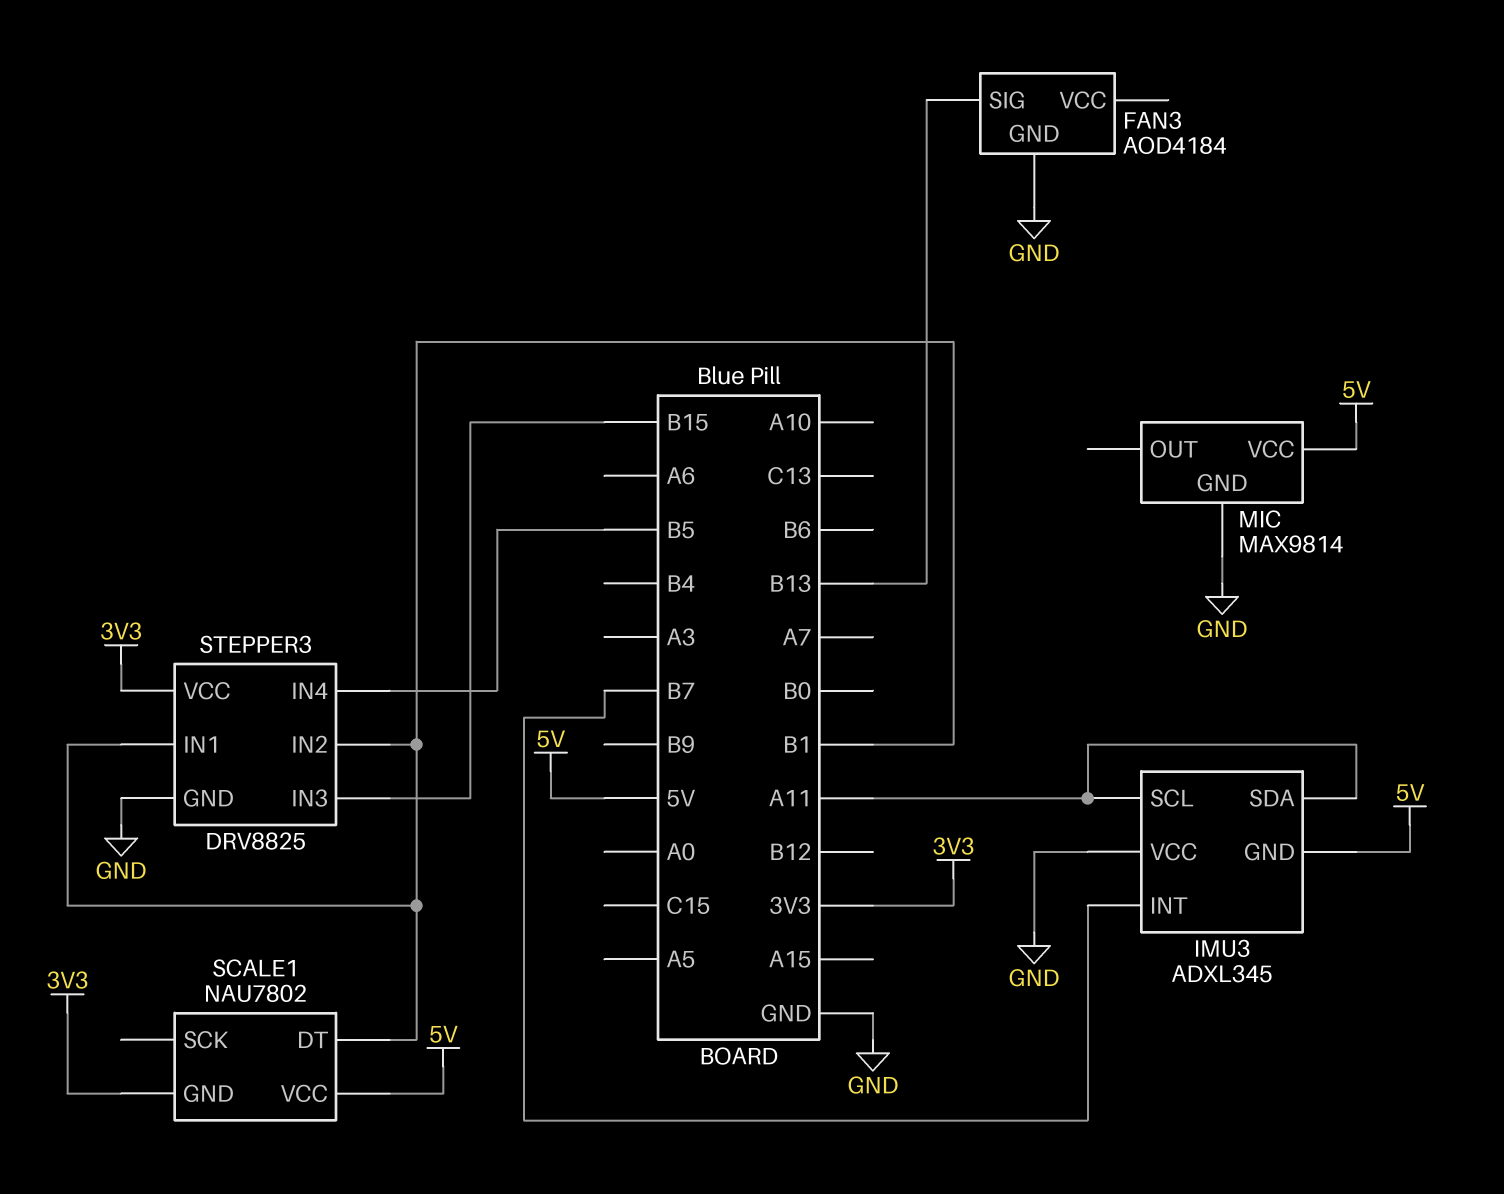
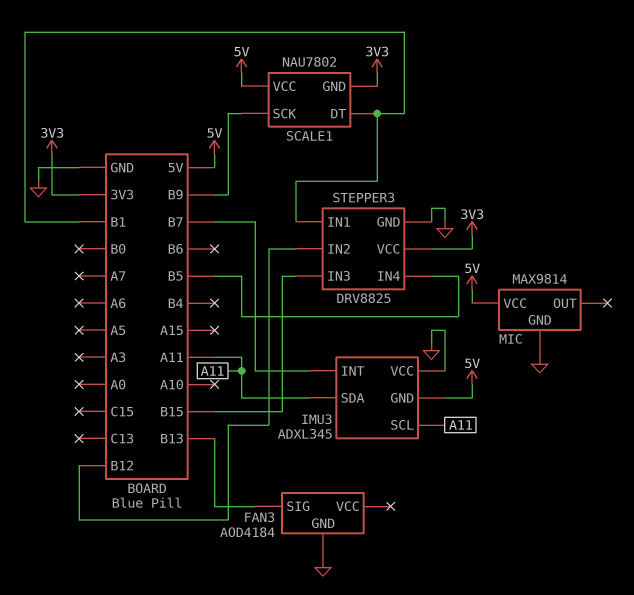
SCALE1 pin SCK: none -> B9
STEPPER3 pin IN2: B1 -> B12

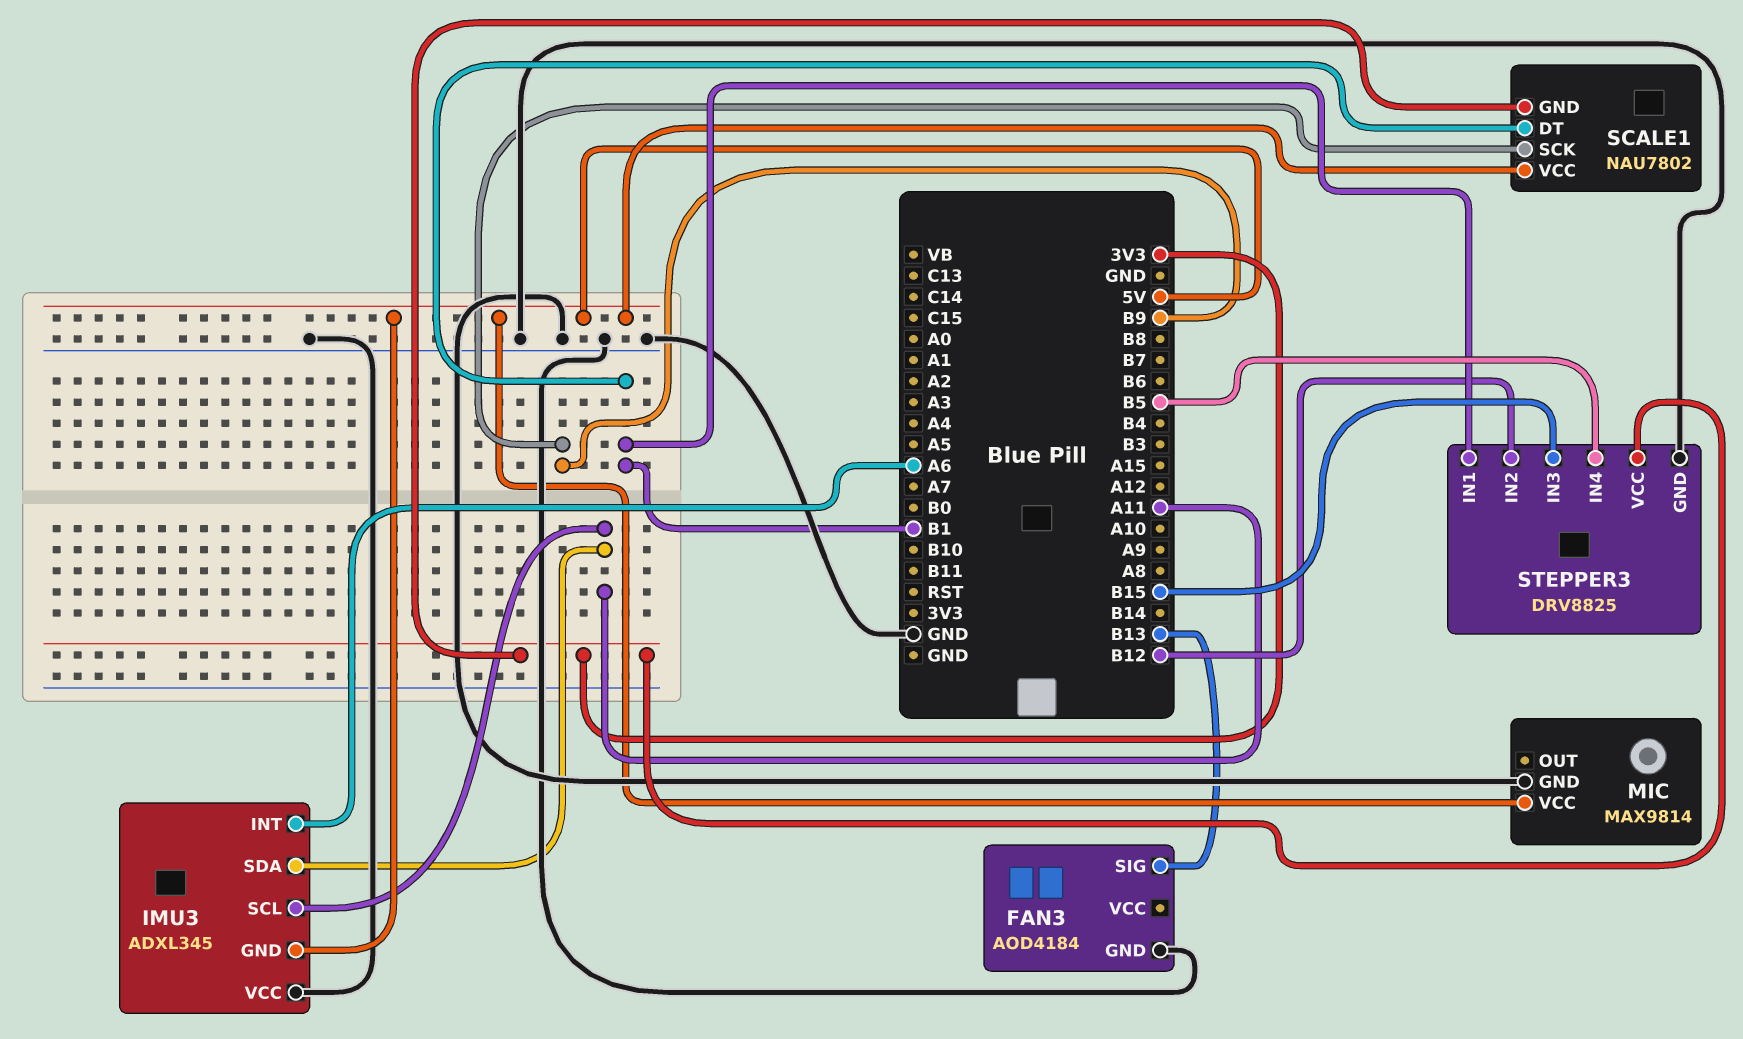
IMU3 pin INT: B7 -> A6

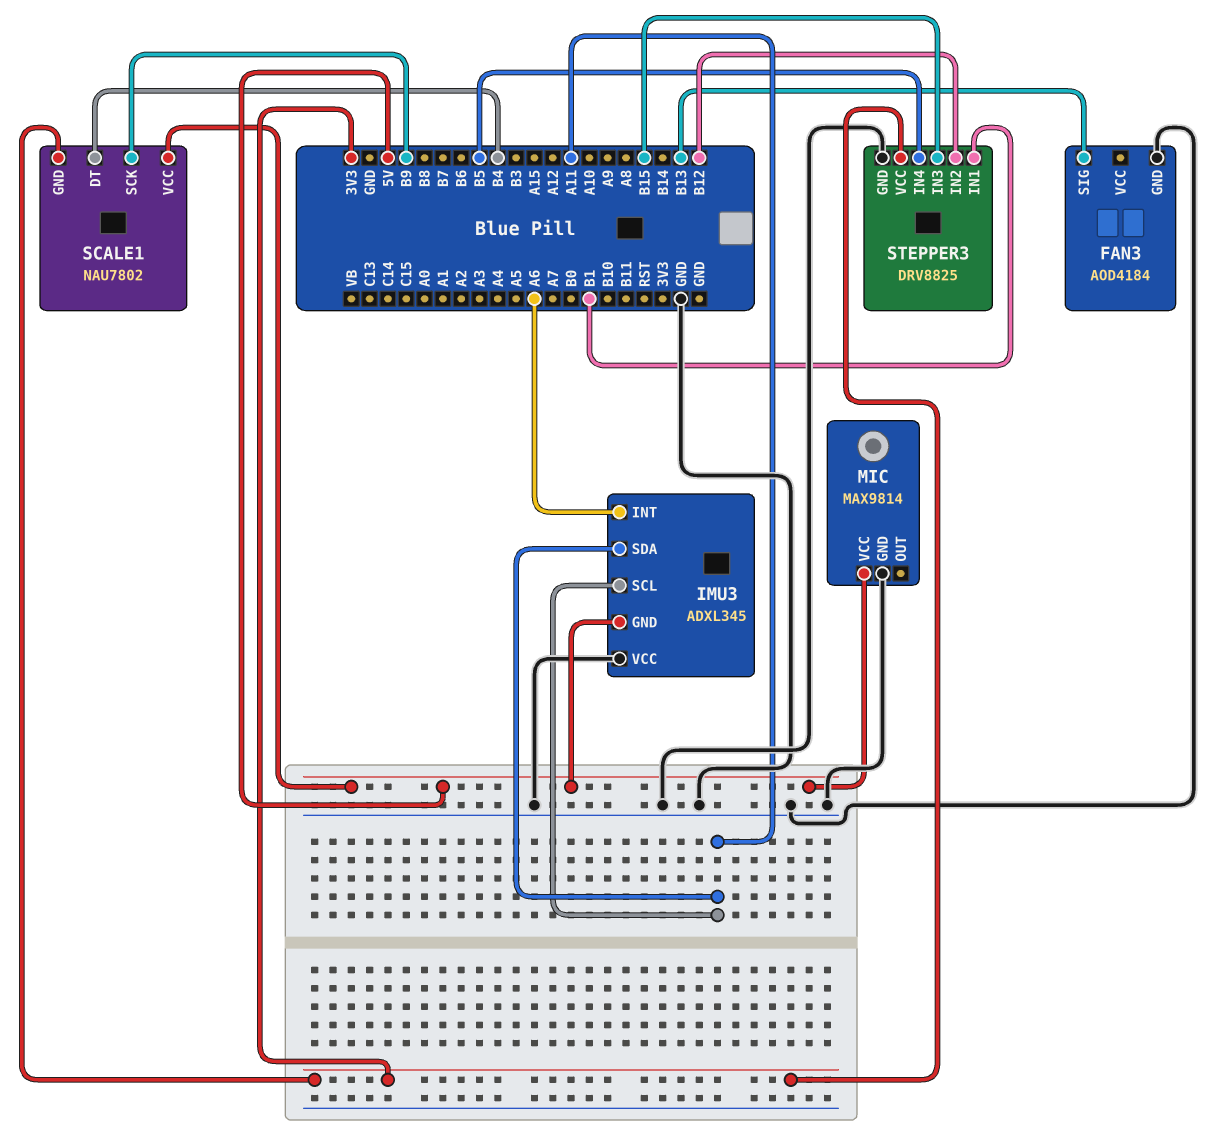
SCALE1 pin DT: B1 -> B4

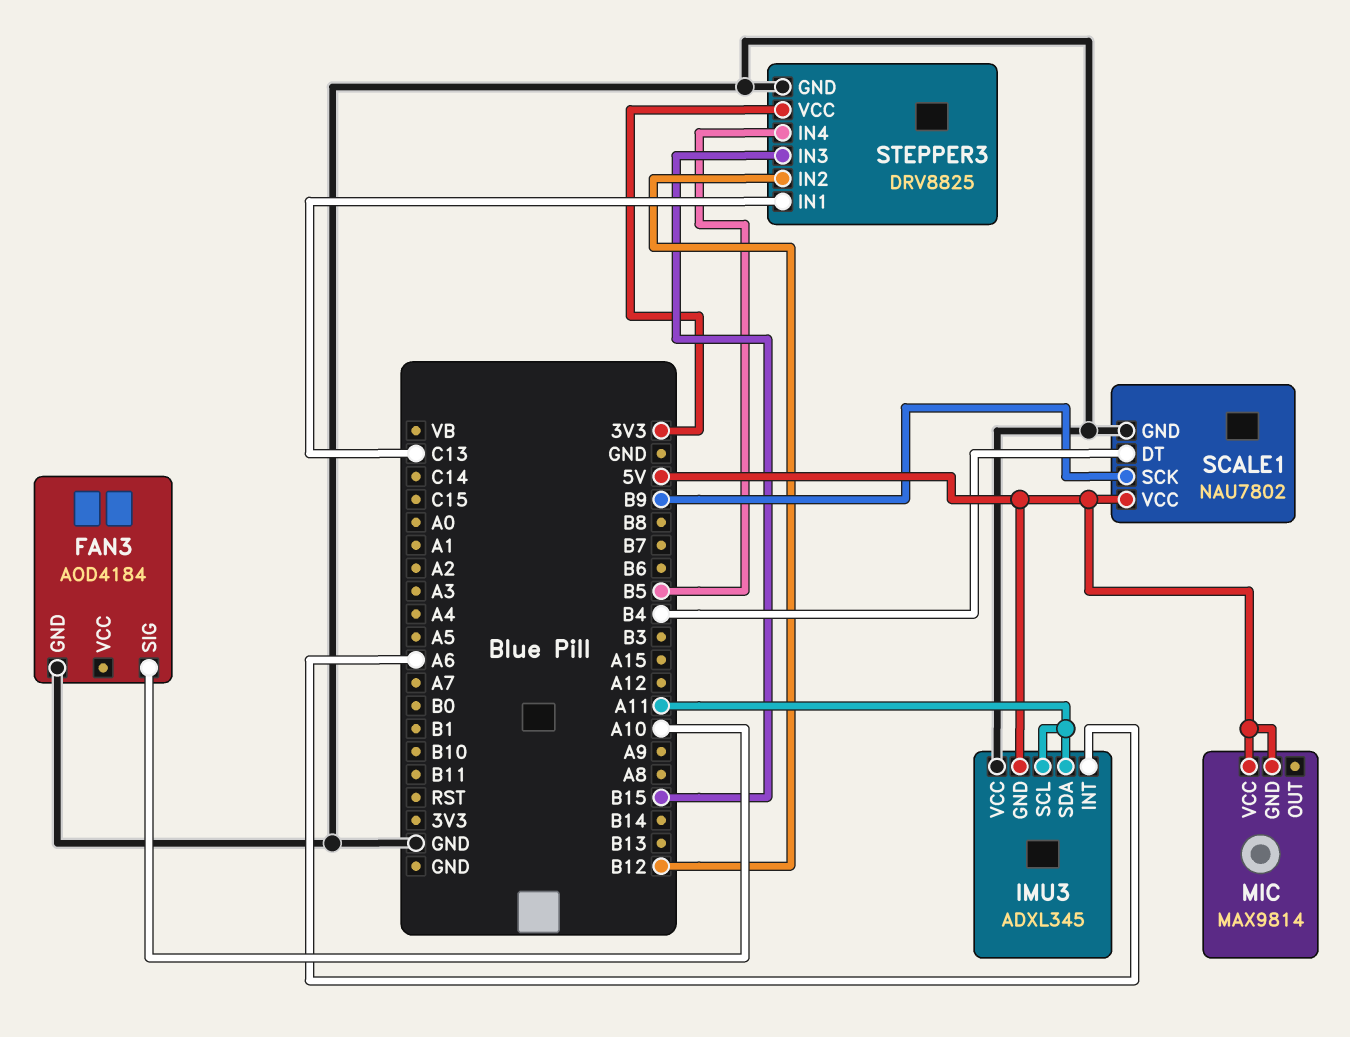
FAN3 pin SIG: B13 -> A10
MIC pin GND: GND -> 5V
SCALE1 pin GND: 3V3 -> GND
STEPPER3 pin IN1: B1 -> C13

